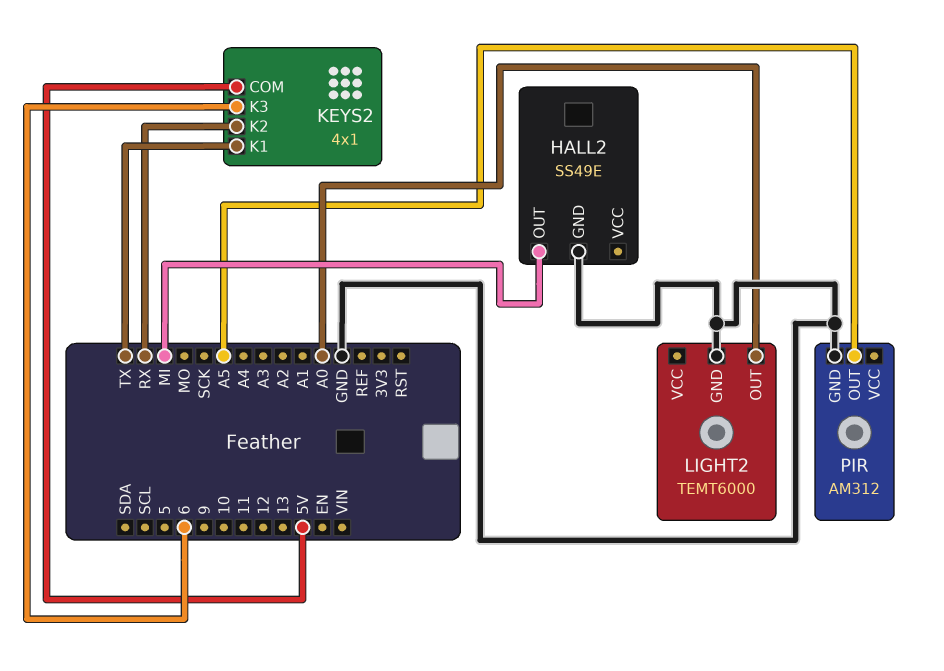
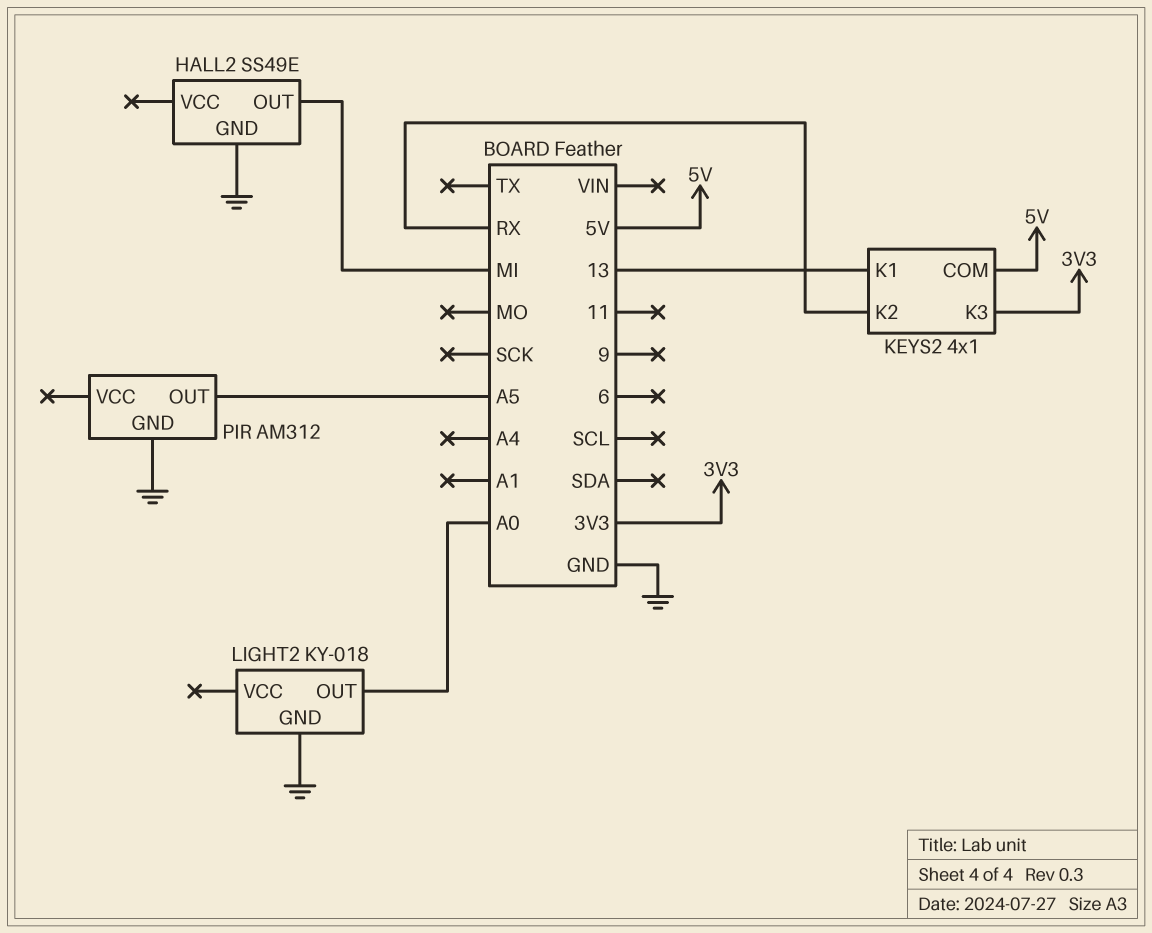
KEYS2 pin K1: TX -> 13
KEYS2 pin K3: 6 -> 3V3
LIGHT2: TEMT6000 -> KY-018

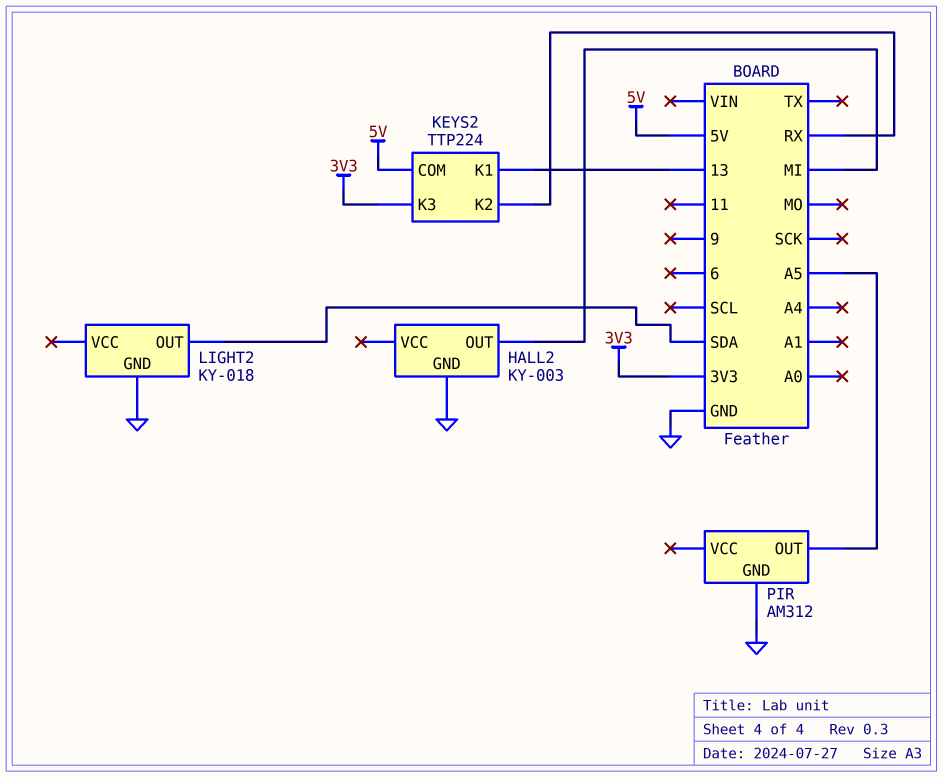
HALL2: SS49E -> KY-003
KEYS2: 4x1 -> TTP224
LIGHT2 pin OUT: A0 -> SDA

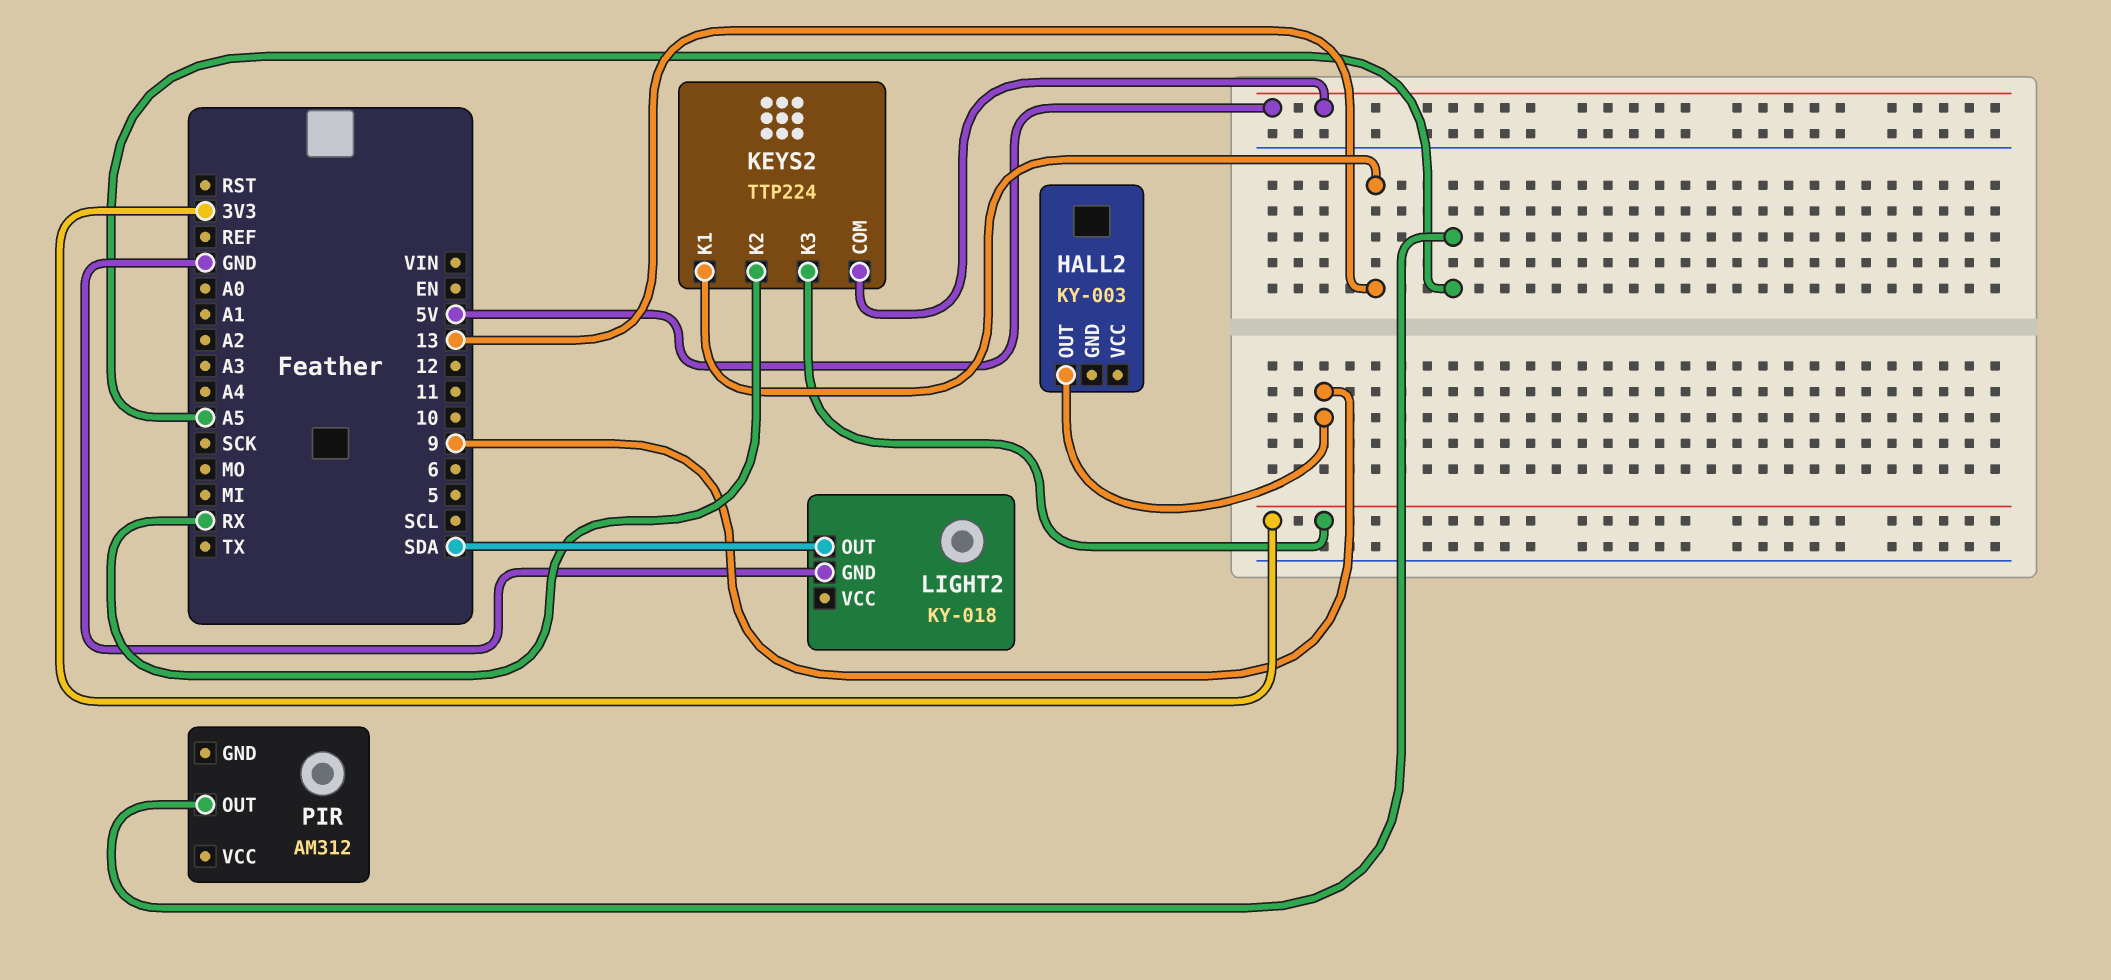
HALL2 pin GND: GND -> none
HALL2 pin OUT: MI -> 9
PIR pin GND: GND -> none

